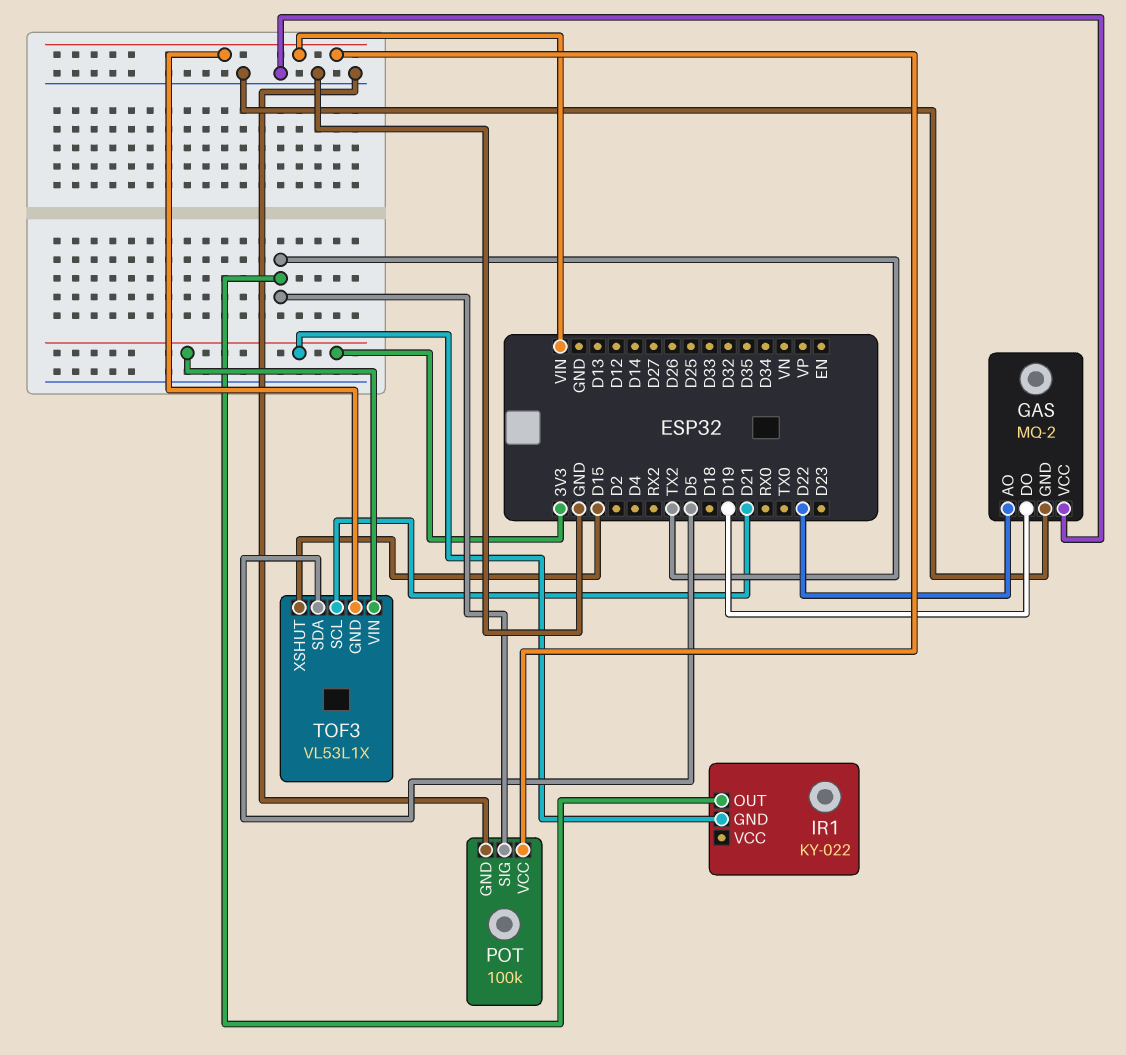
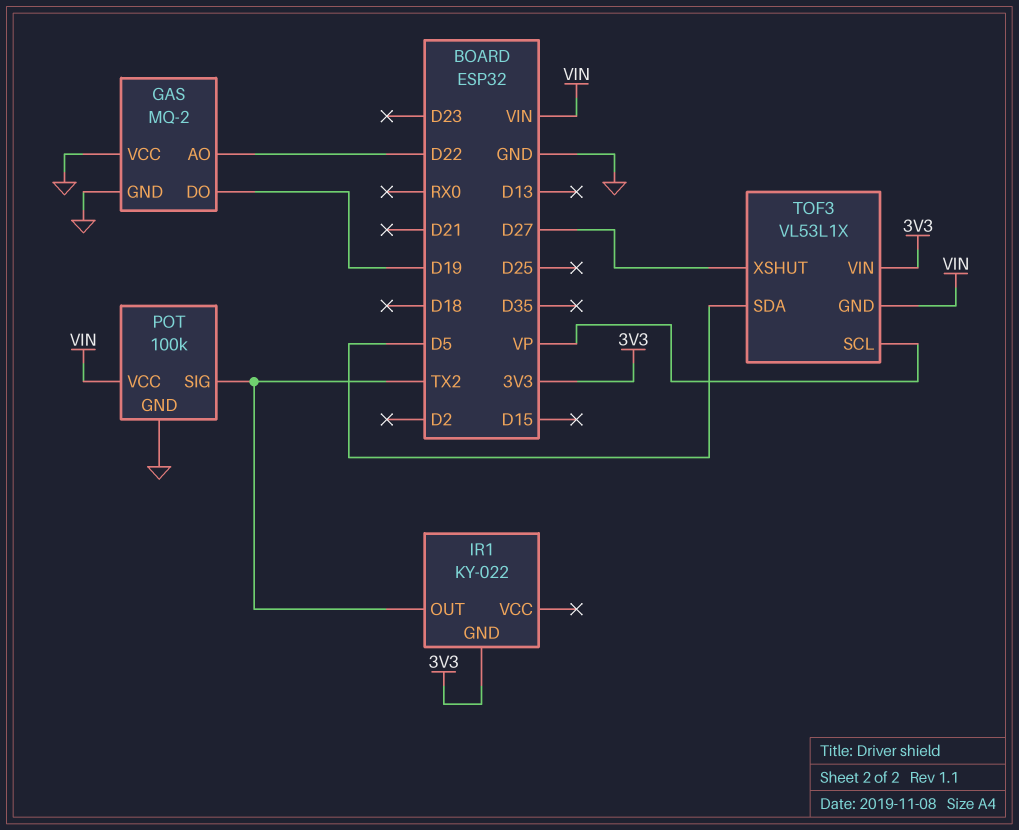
TOF3 pin SCL: D21 -> VP
TOF3 pin XSHUT: D15 -> D27

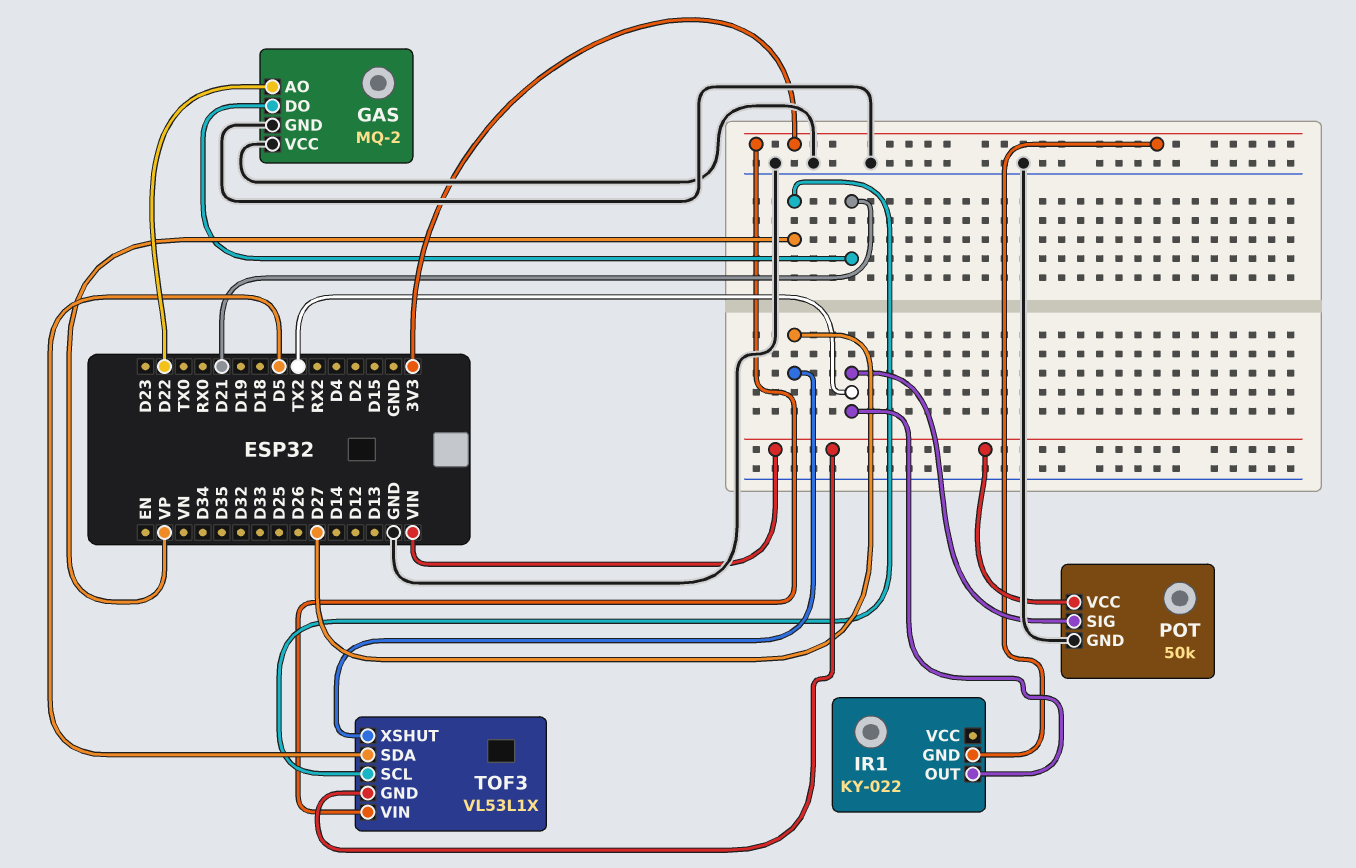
GAS pin DO: D19 -> D21
POT: 100k -> 50k

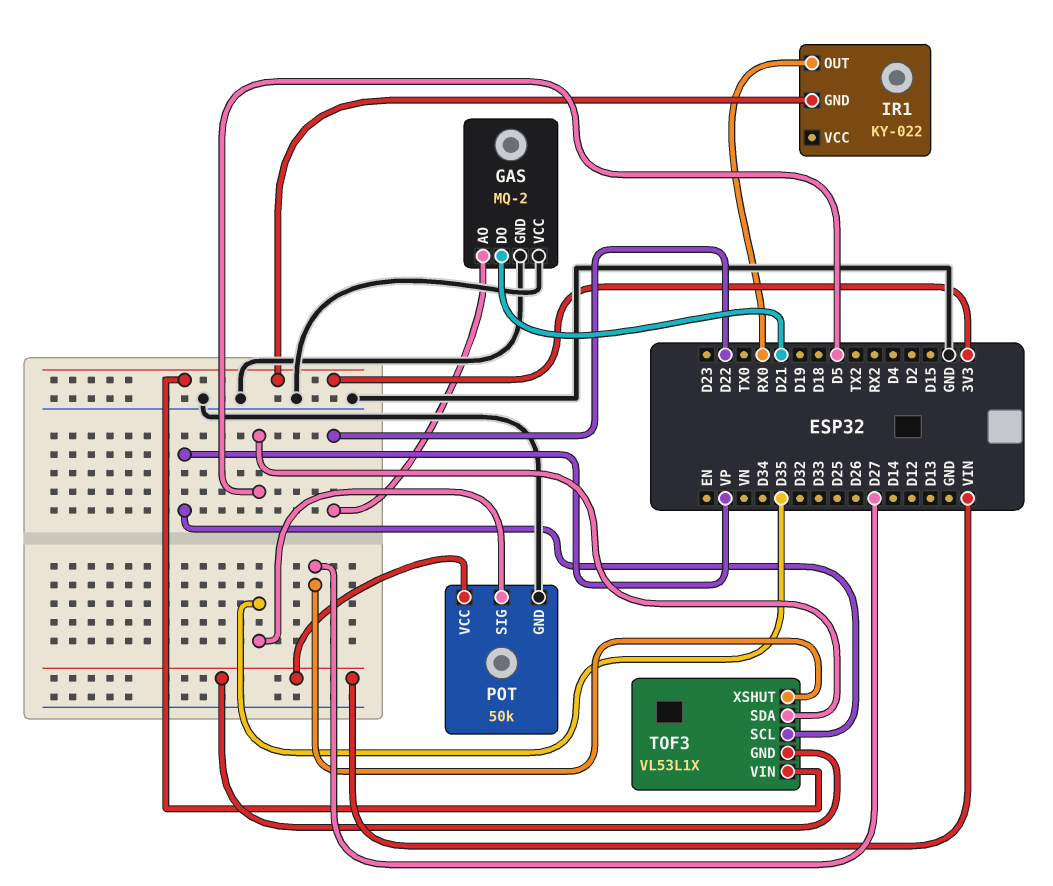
IR1 pin OUT: TX2 -> RX0
POT pin SIG: TX2 -> D35

